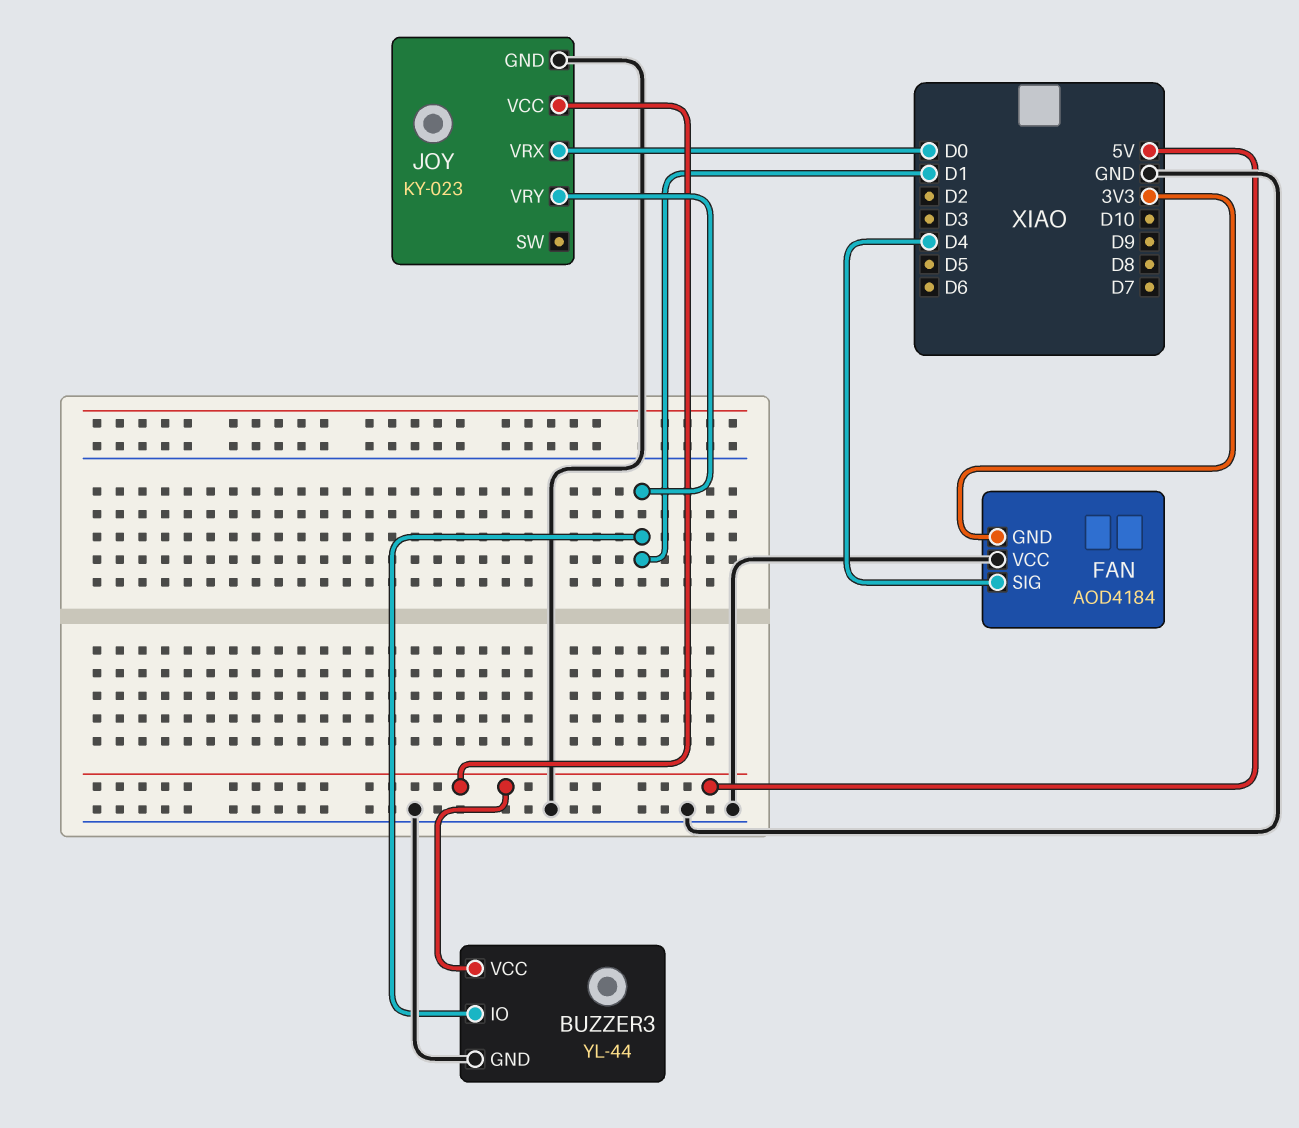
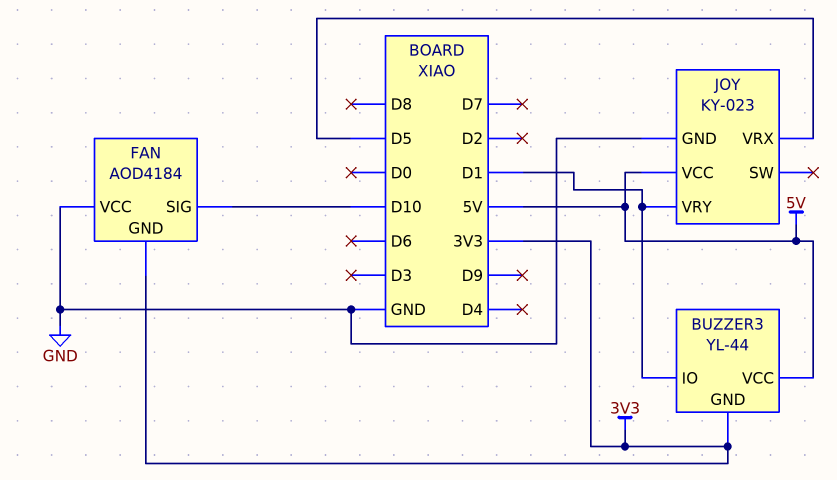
BUZZER3 pin GND: GND -> 3V3
FAN pin SIG: D4 -> D10
JOY pin VRX: D0 -> D5

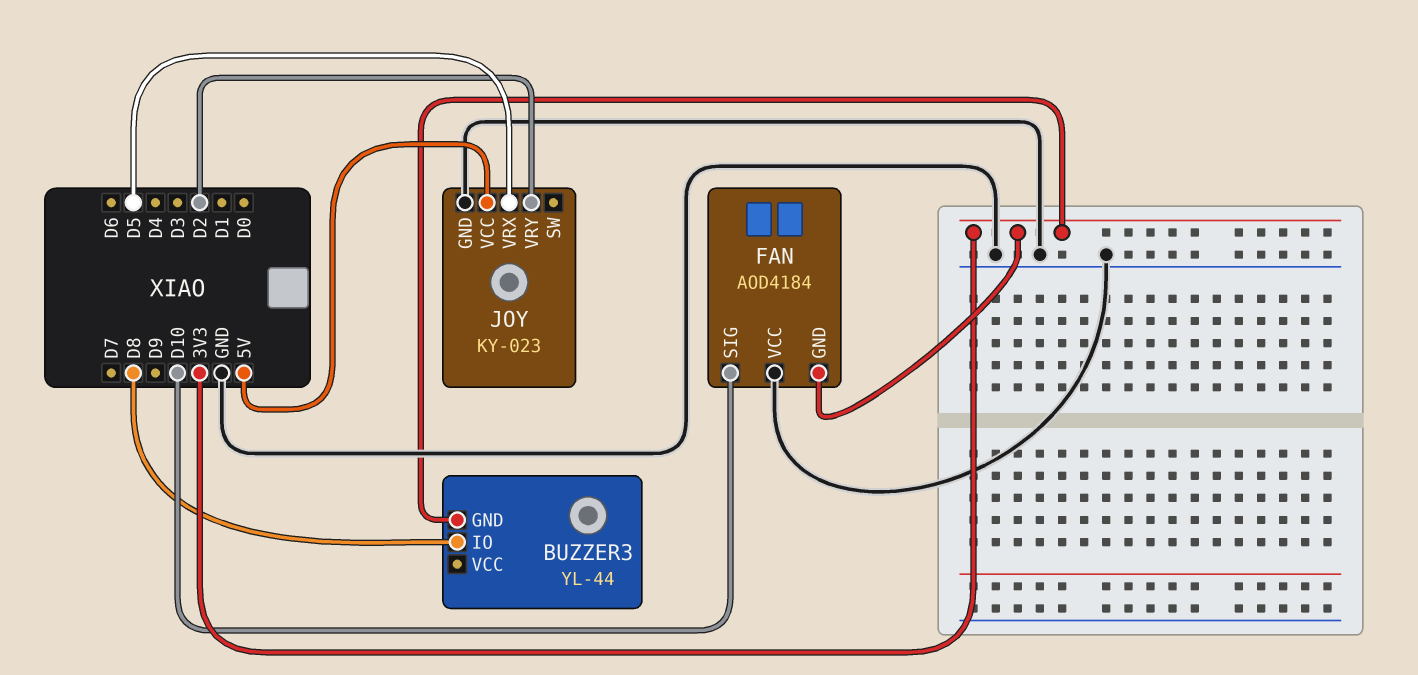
BUZZER3 pin IO: D1 -> D8
BUZZER3 pin VCC: 5V -> none
JOY pin VRY: D1 -> D2

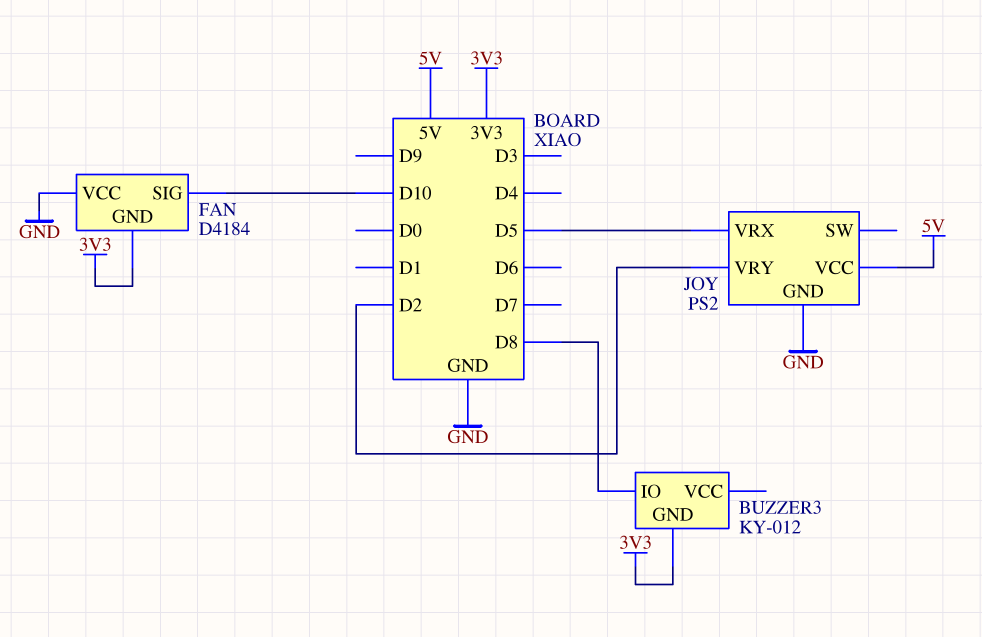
BUZZER3: YL-44 -> KY-012
FAN: AOD4184 -> D4184
JOY: KY-023 -> PS2

